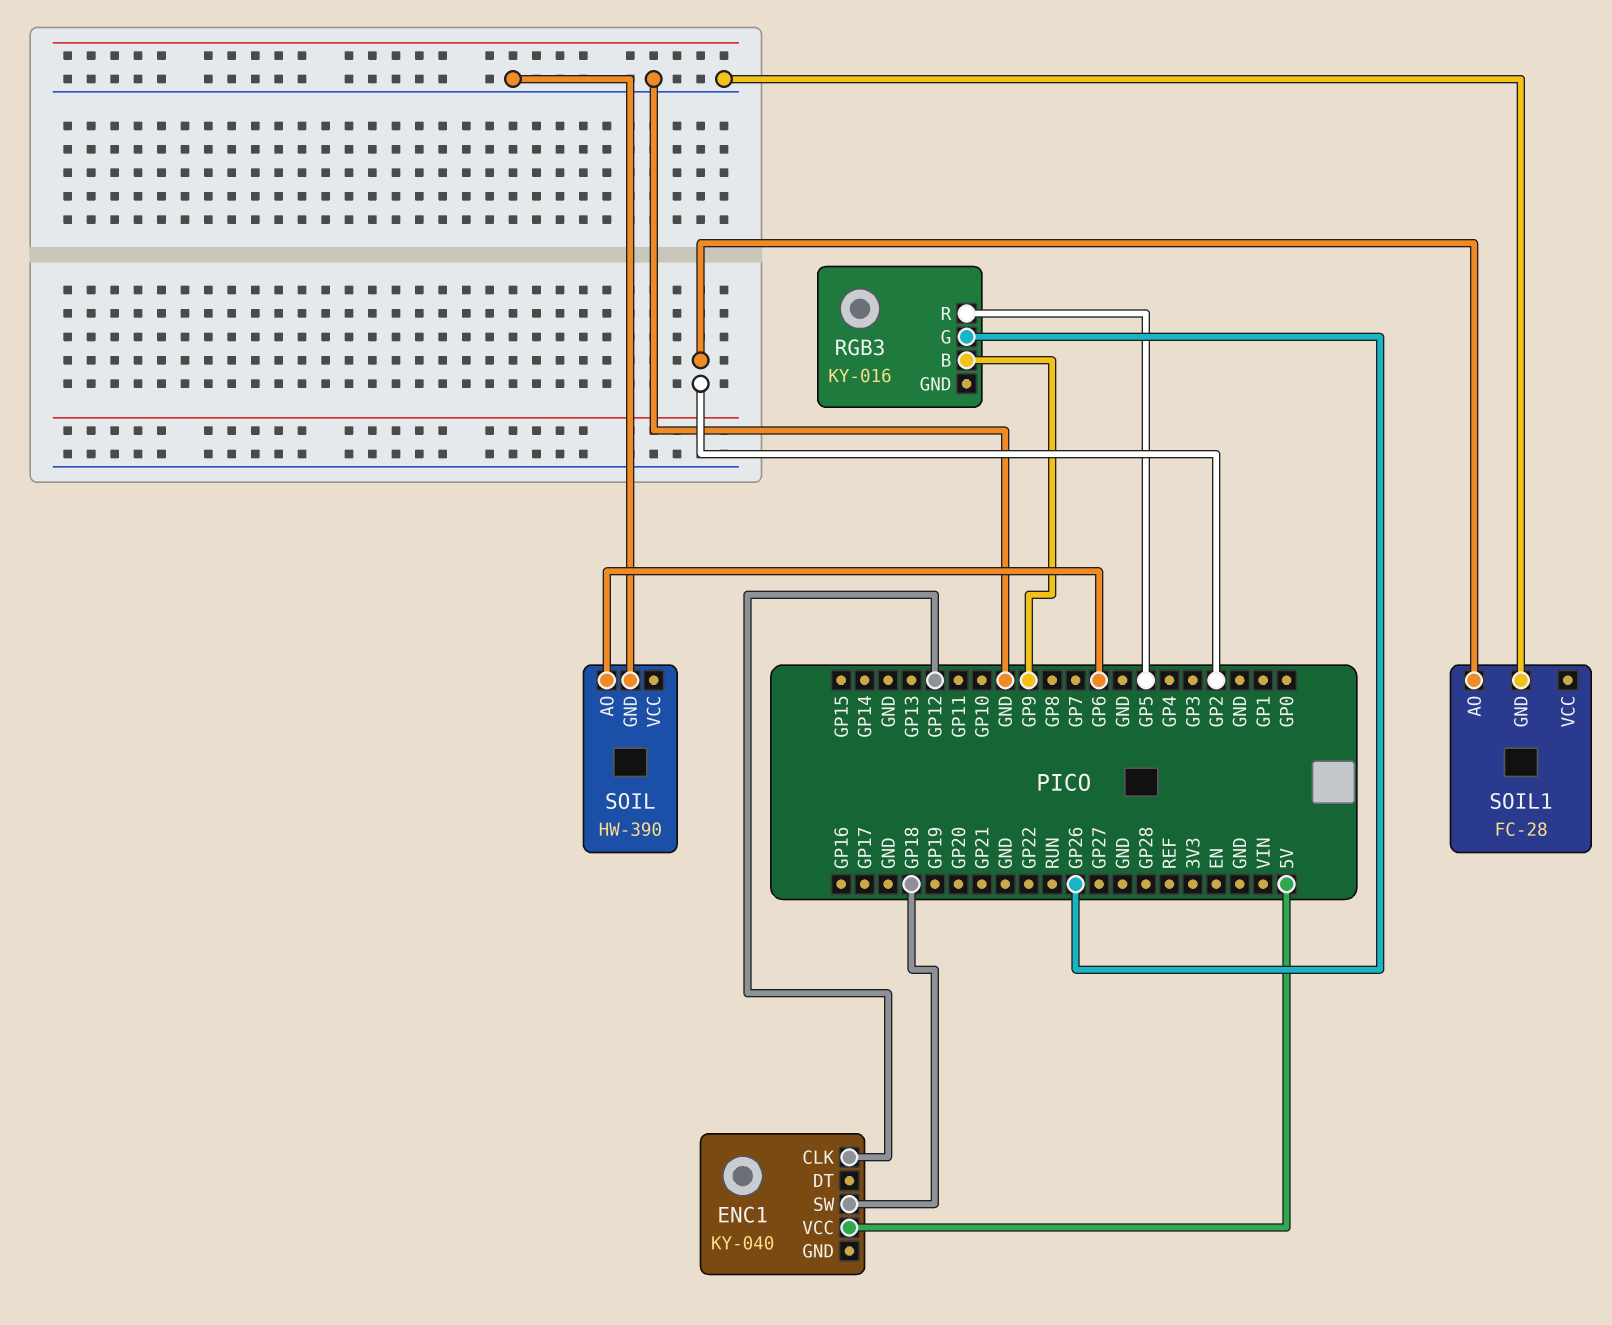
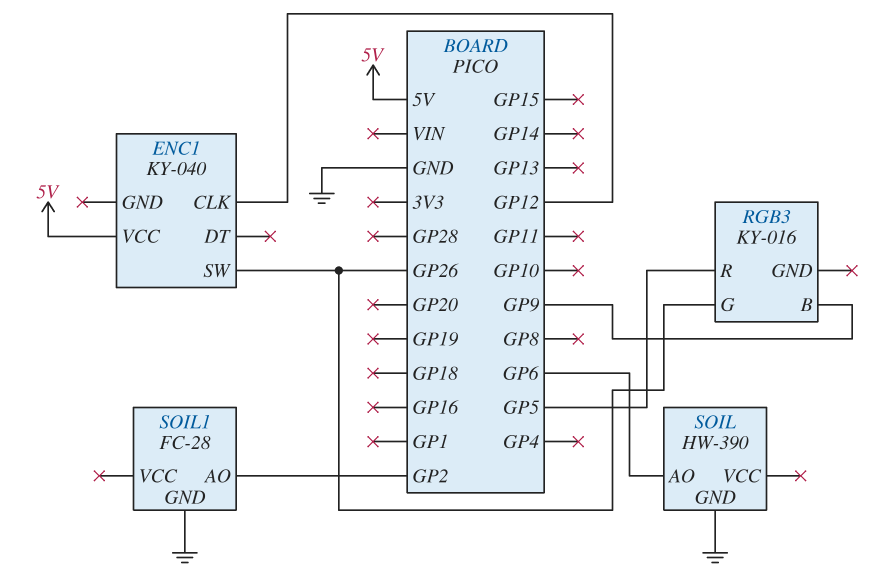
ENC1 pin SW: GP18 -> GP26

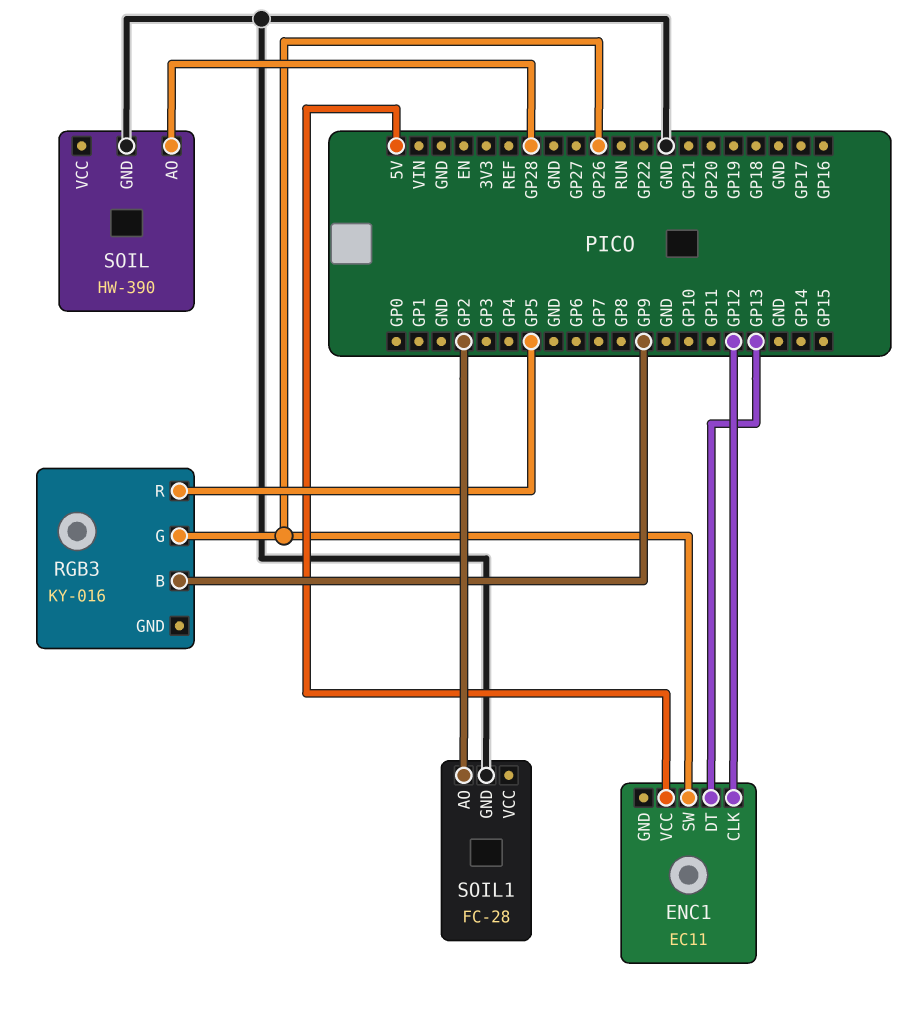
ENC1: KY-040 -> EC11
ENC1 pin DT: none -> GP13
SOIL pin AO: GP6 -> GP28

